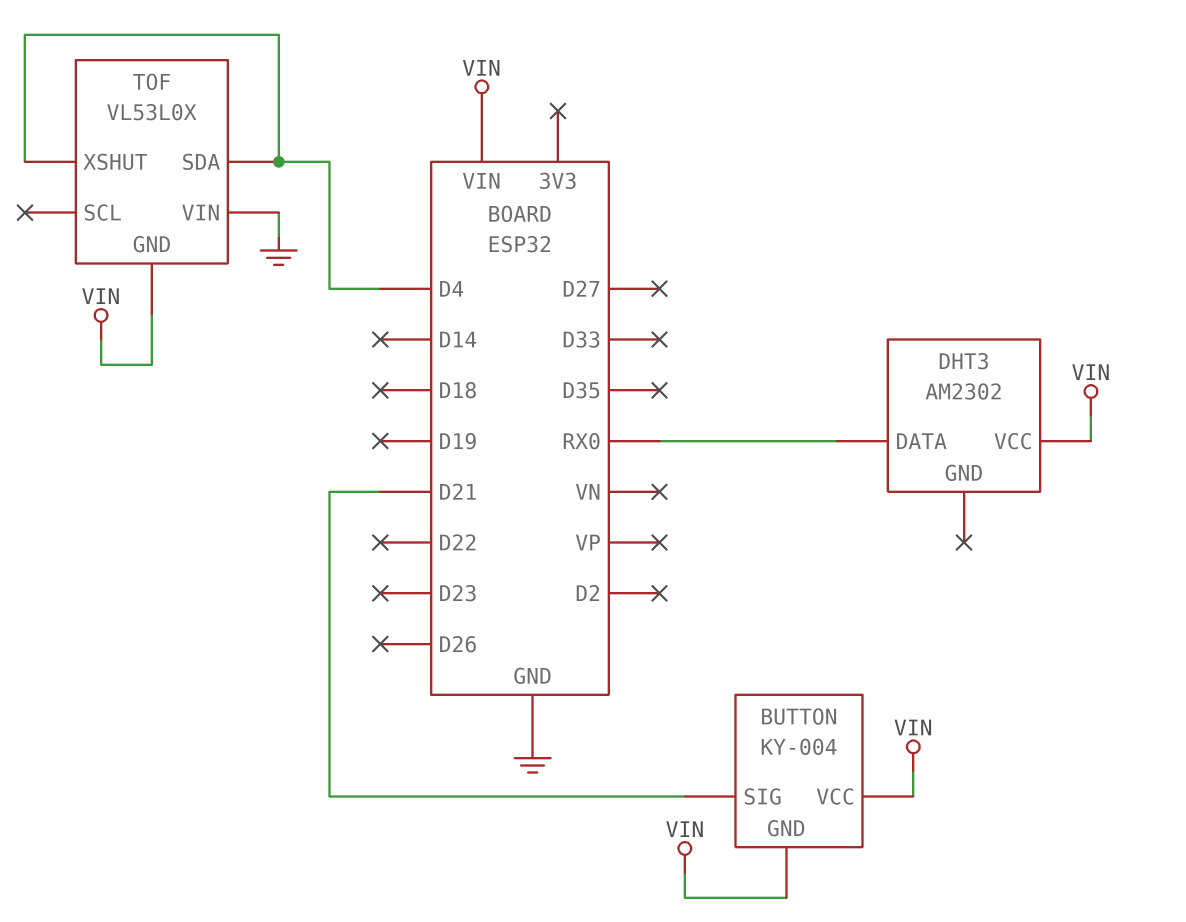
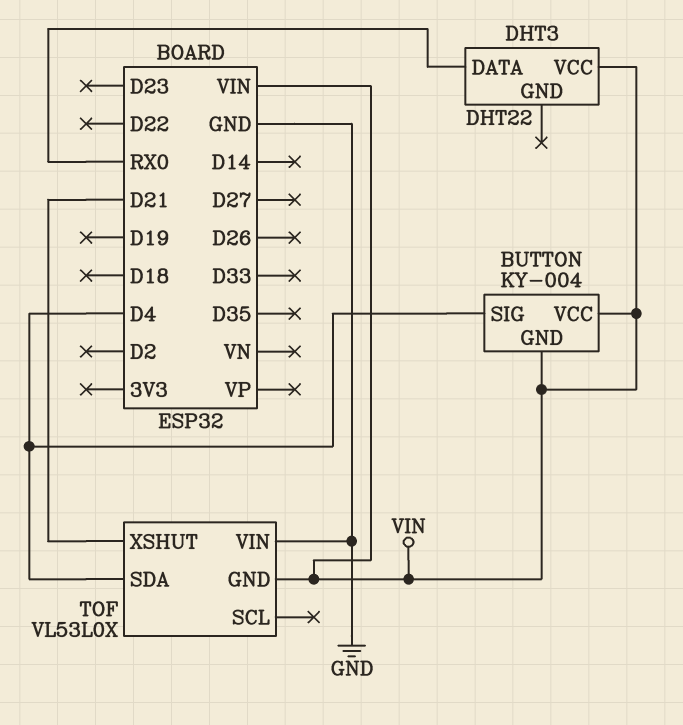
BUTTON pin SIG: D21 -> D4
DHT3: AM2302 -> DHT22
TOF pin XSHUT: D4 -> D21

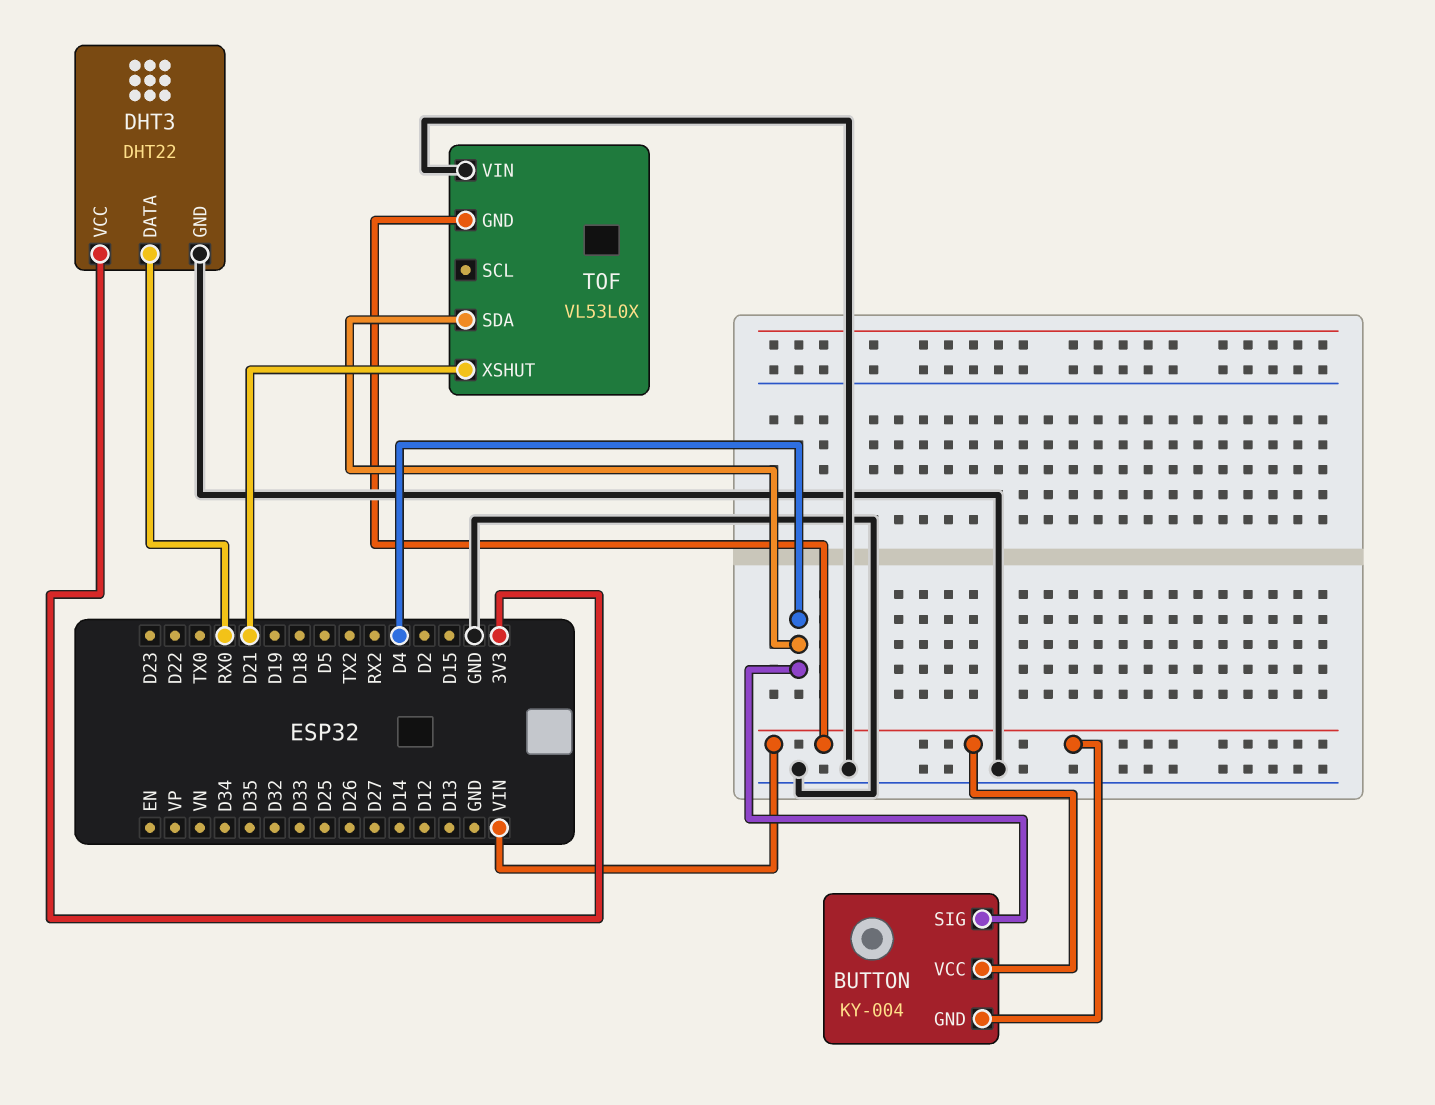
DHT3 pin GND: none -> GND
DHT3 pin VCC: VIN -> 3V3

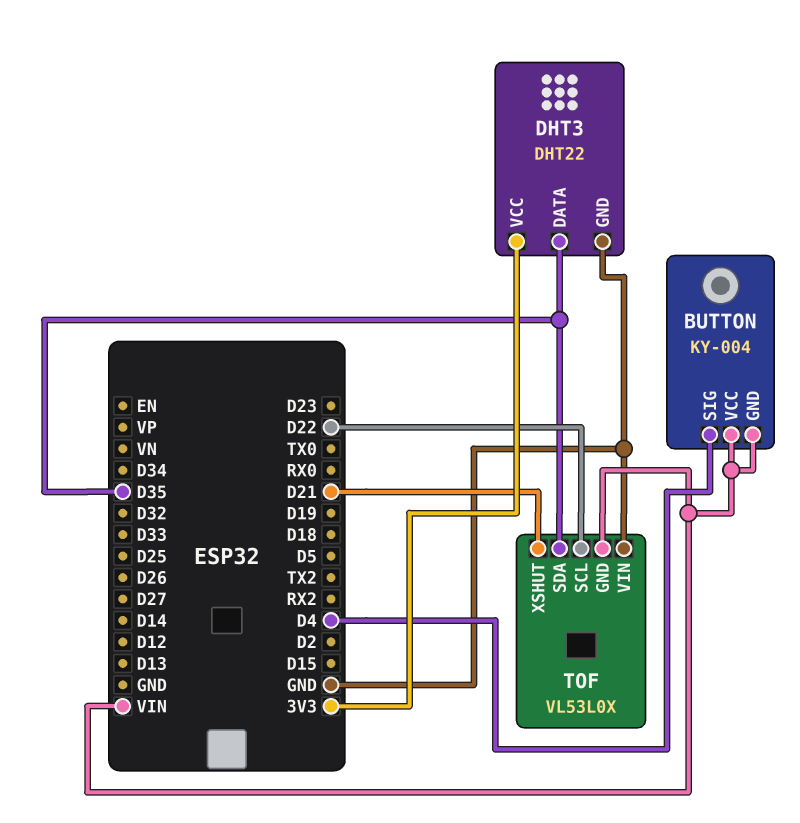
DHT3 pin DATA: RX0 -> D35
TOF pin SCL: none -> D22
TOF pin SDA: D4 -> D35

